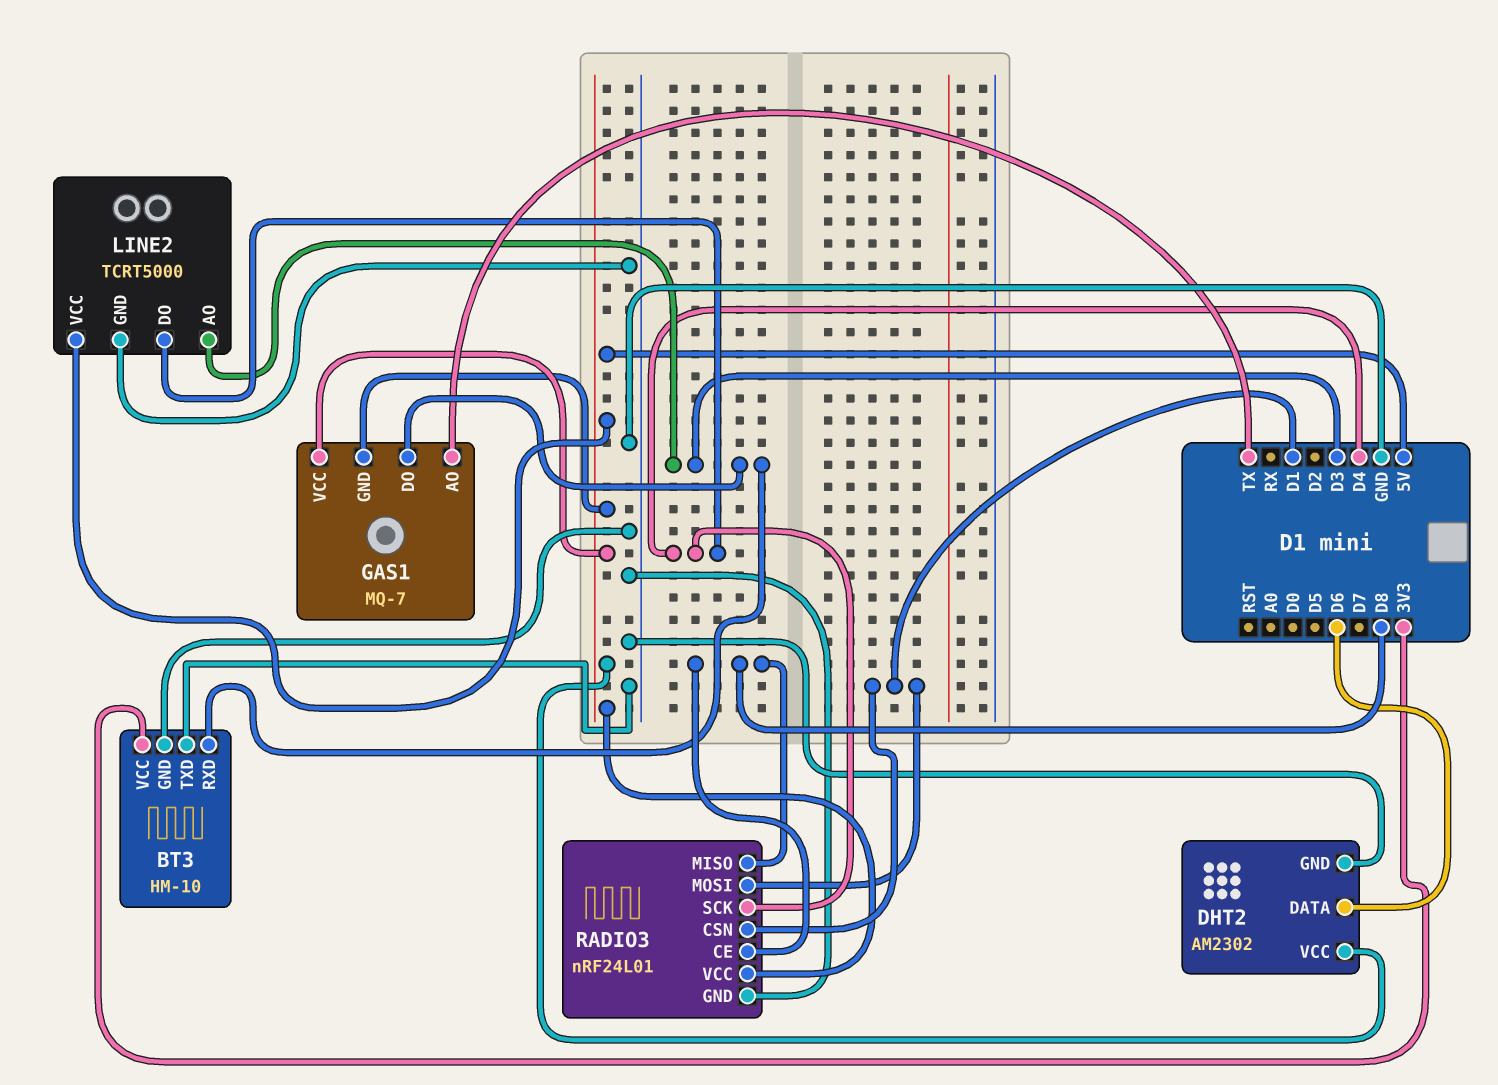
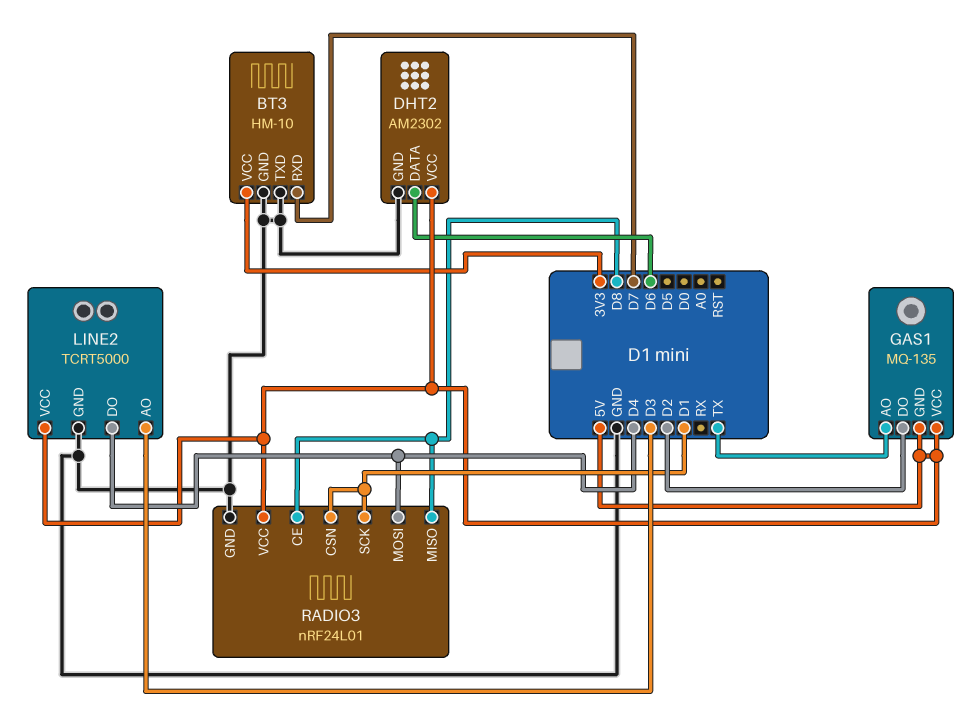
BT3 pin RXD: D3 -> D7
GAS1: MQ-7 -> MQ-135
GAS1 pin DO: D3 -> D2
RADIO3 pin MOSI: D1 -> D4
RADIO3 pin SCK: D4 -> D1

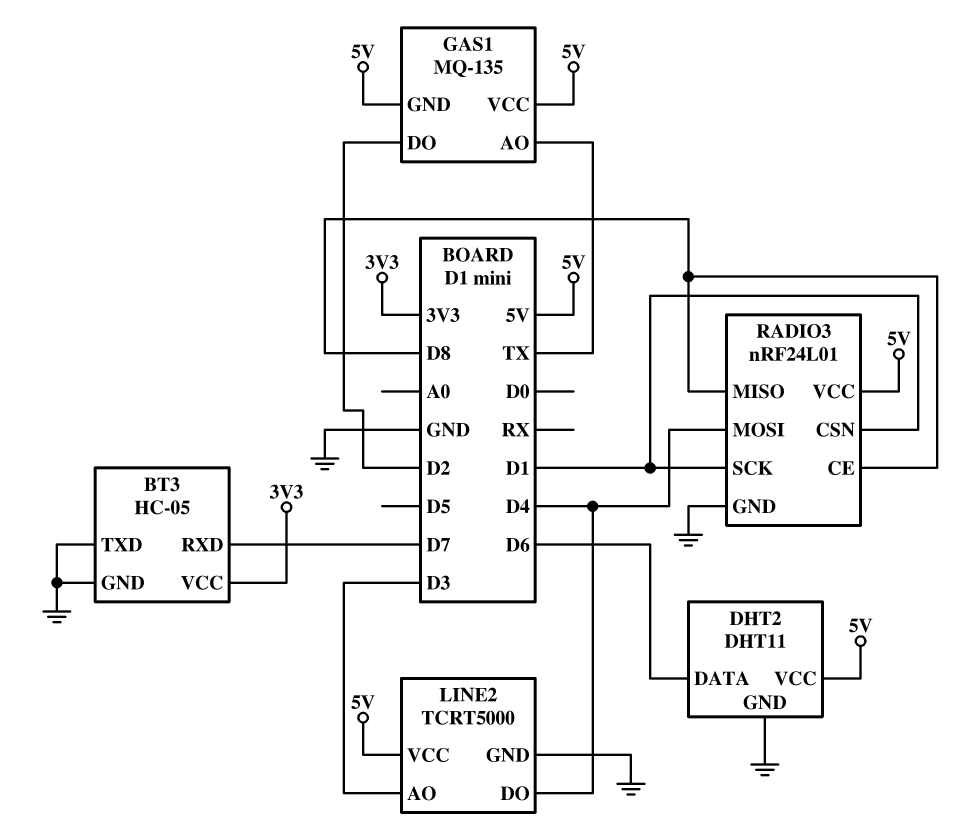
BT3: HM-10 -> HC-05
DHT2: AM2302 -> DHT11

